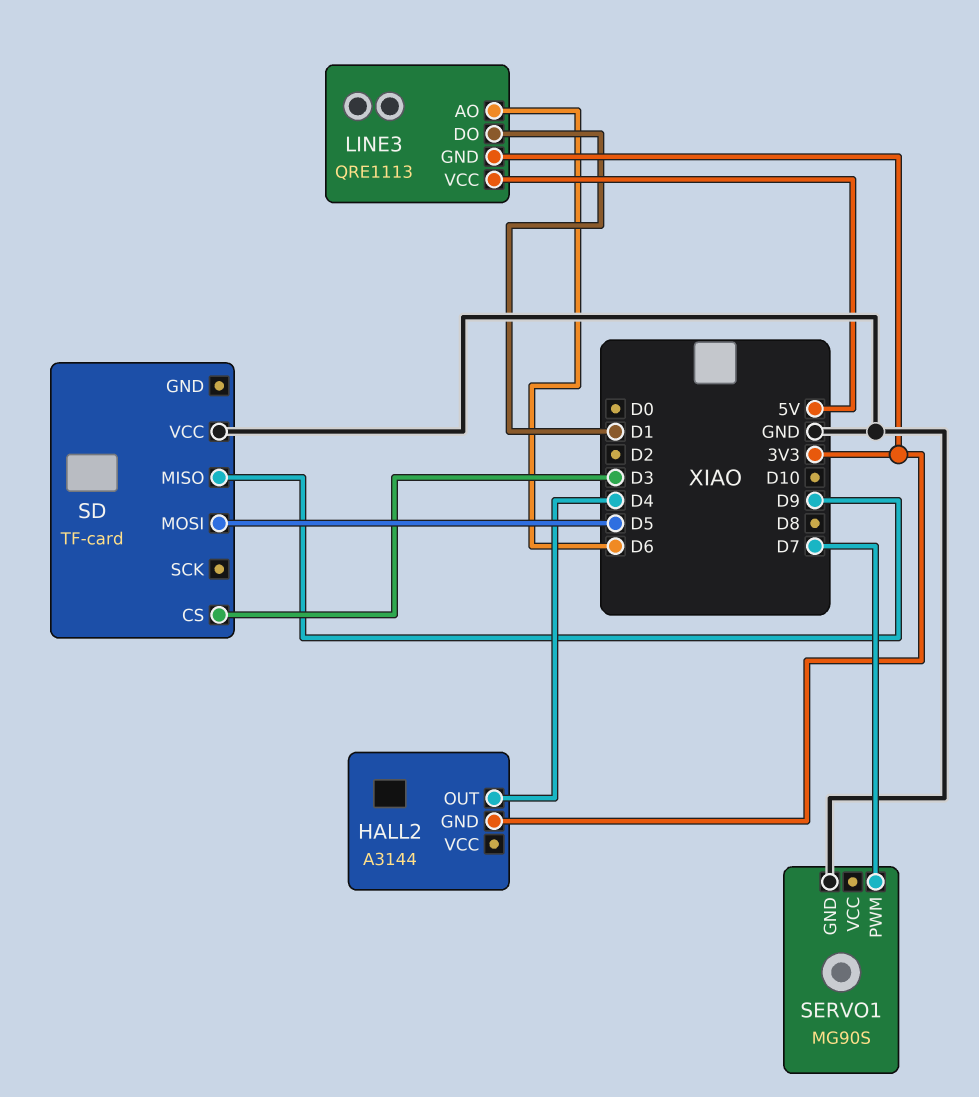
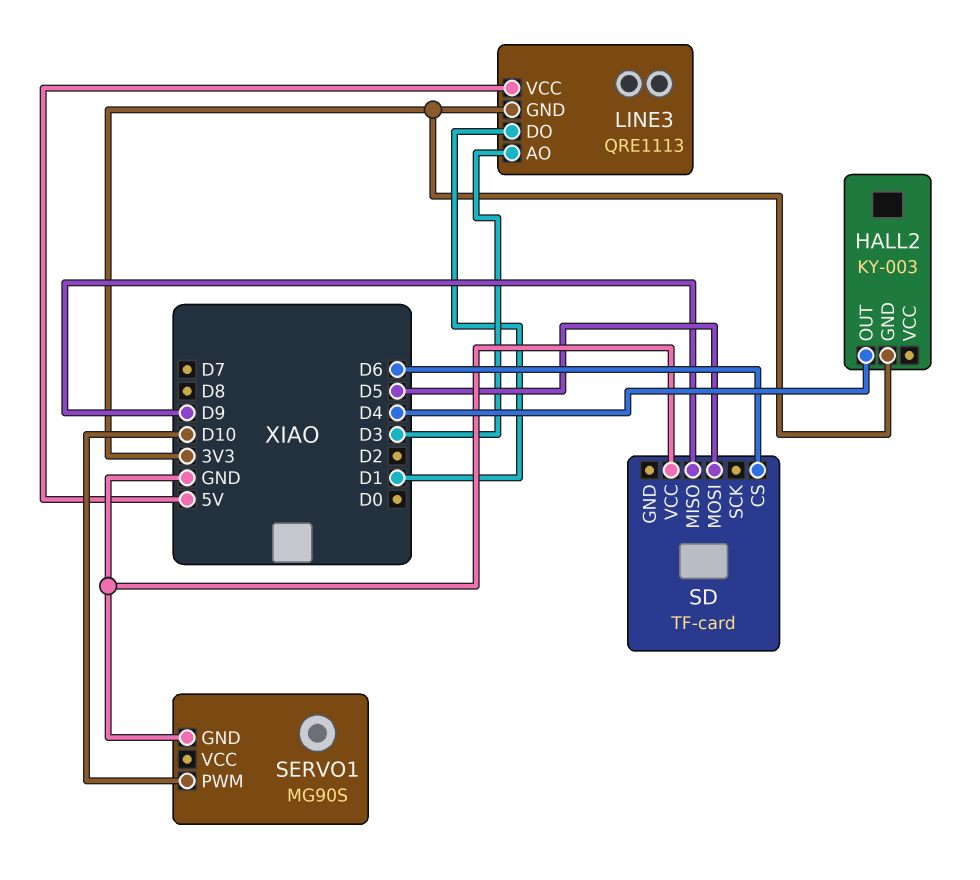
HALL2: A3144 -> KY-003
LINE3 pin AO: D6 -> D3
SD pin CS: D3 -> D6
SERVO1 pin PWM: D7 -> D10

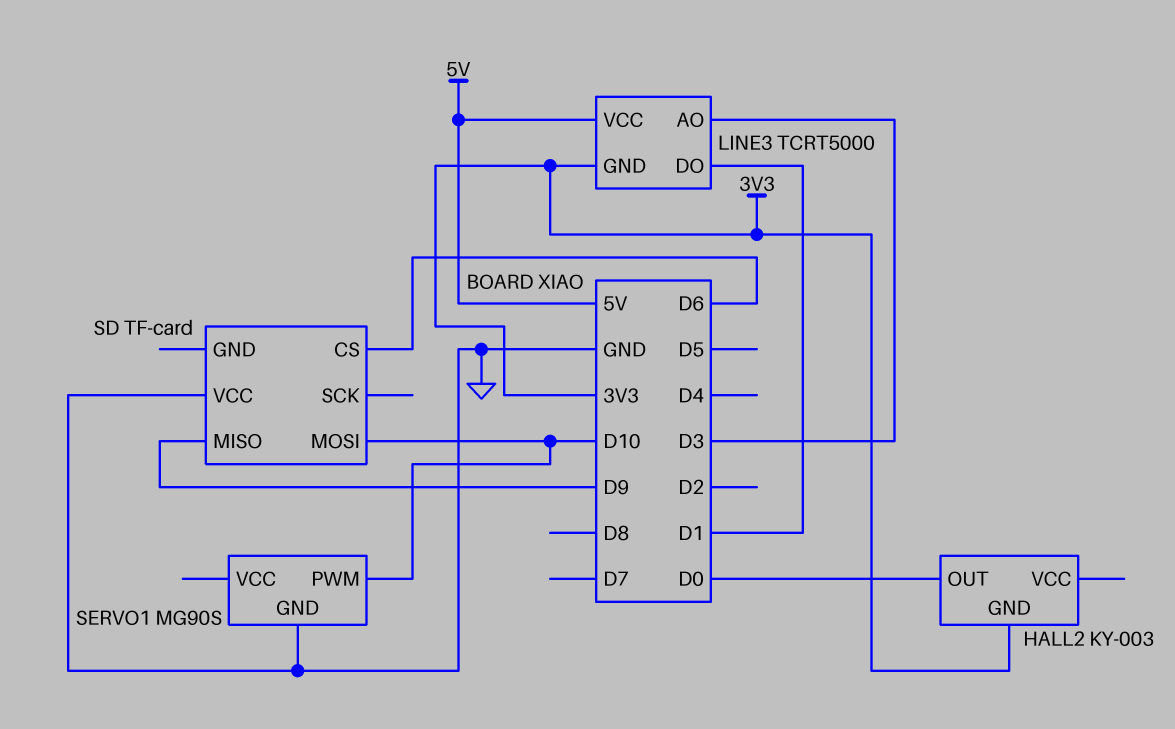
HALL2 pin OUT: D4 -> D0
LINE3: QRE1113 -> TCRT5000
SD pin MOSI: D5 -> D10

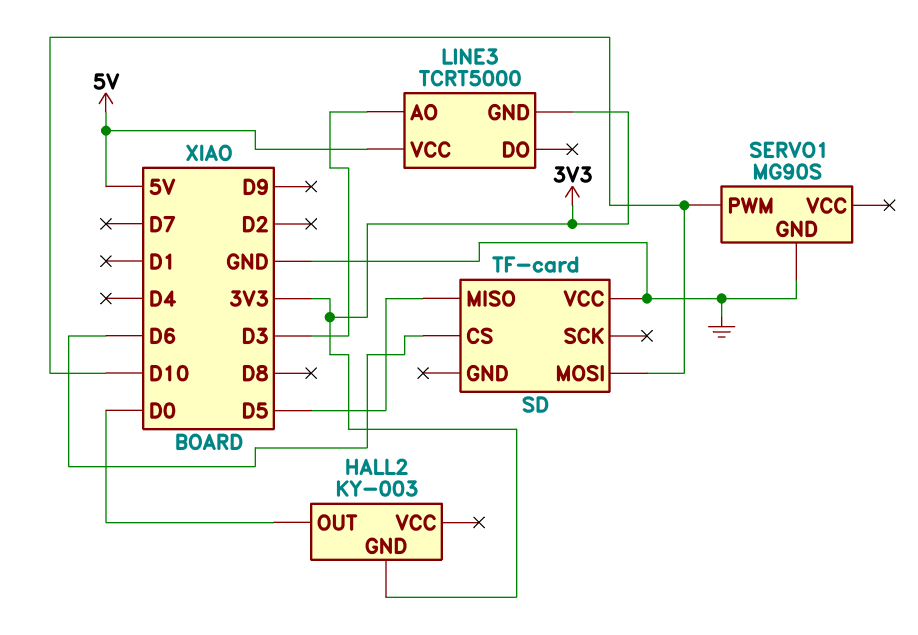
LINE3 pin DO: D1 -> none
SD pin MISO: D9 -> D5

